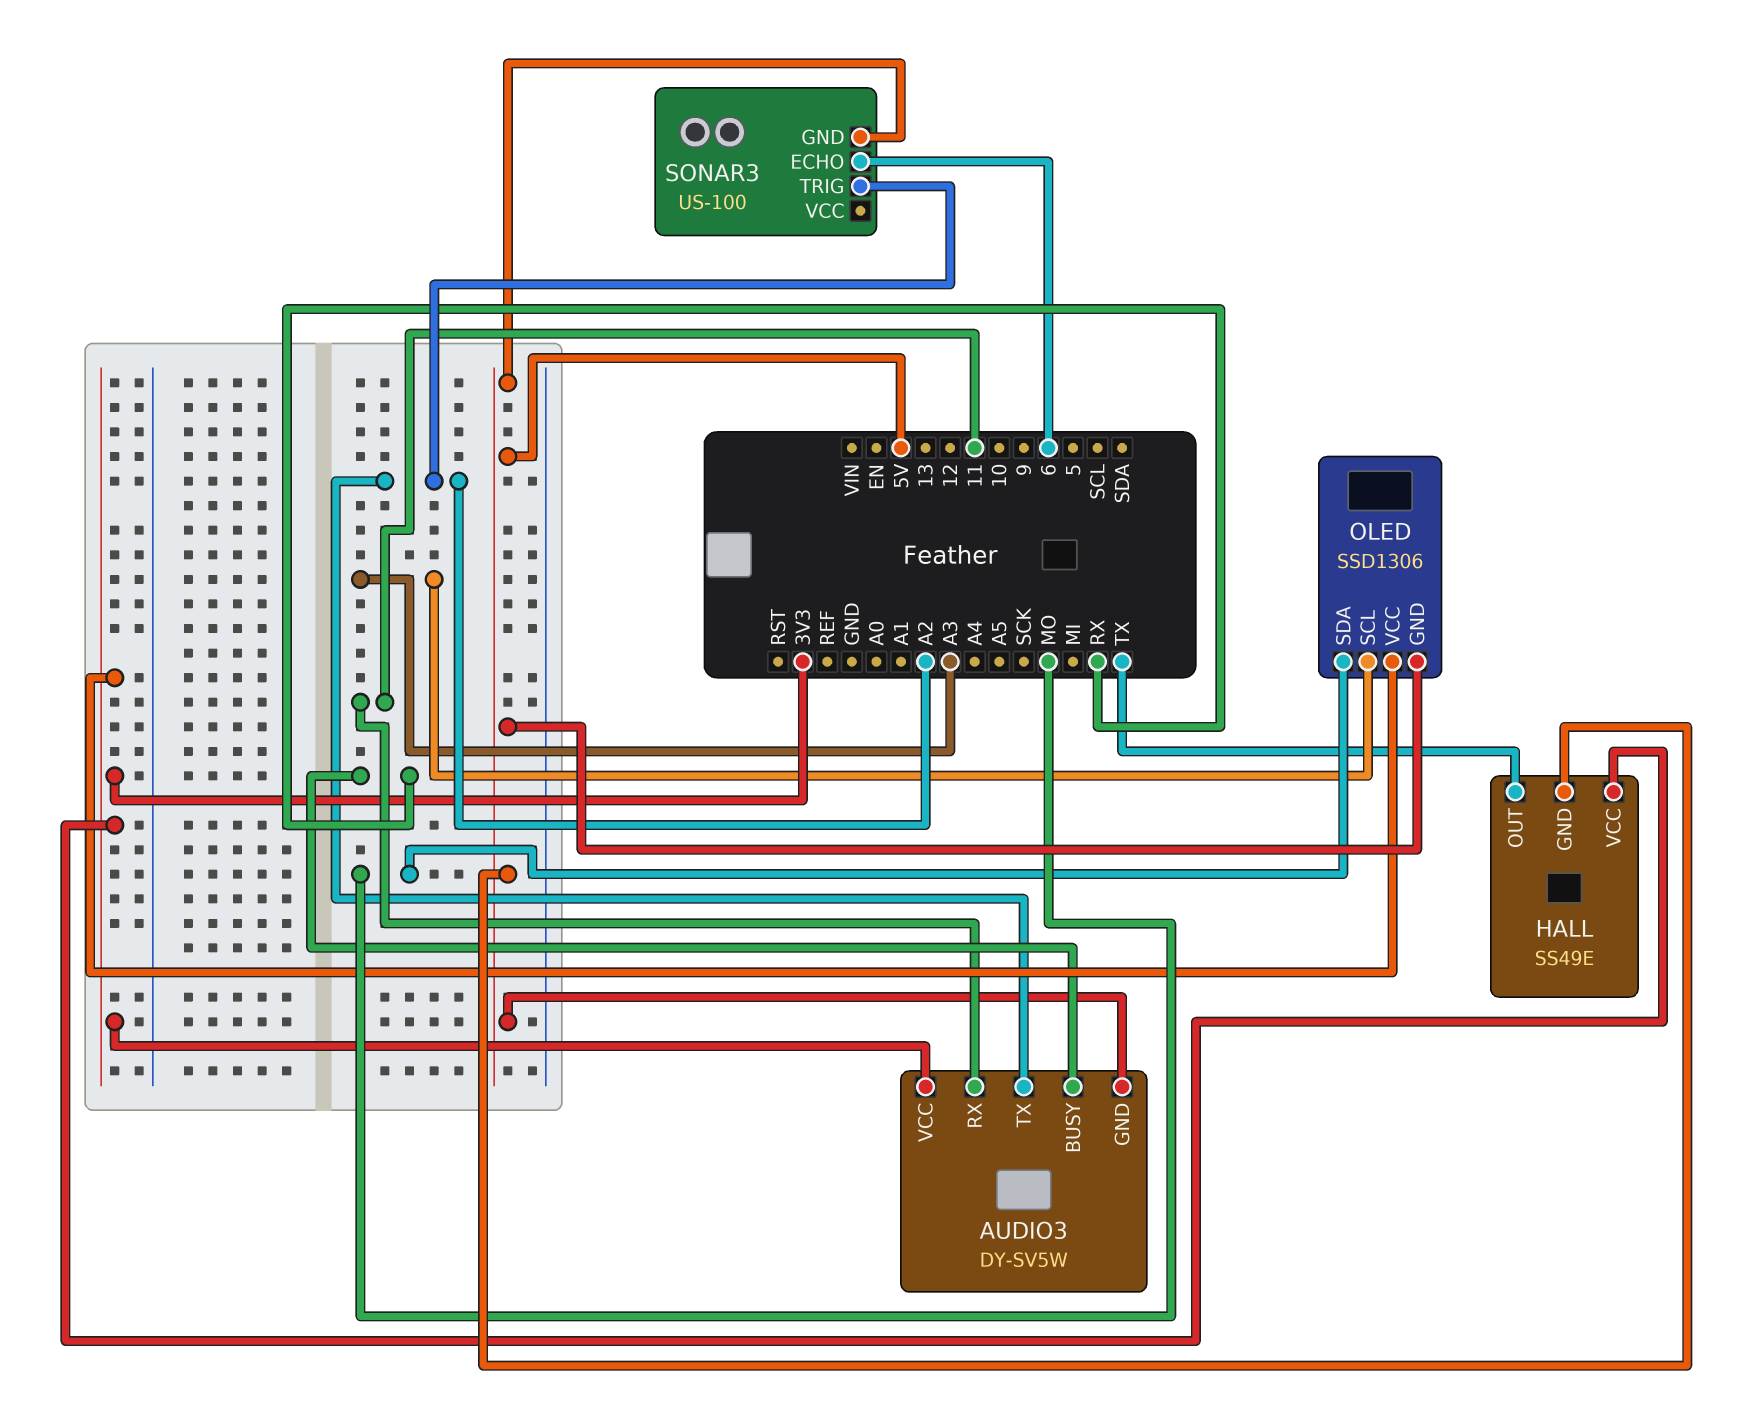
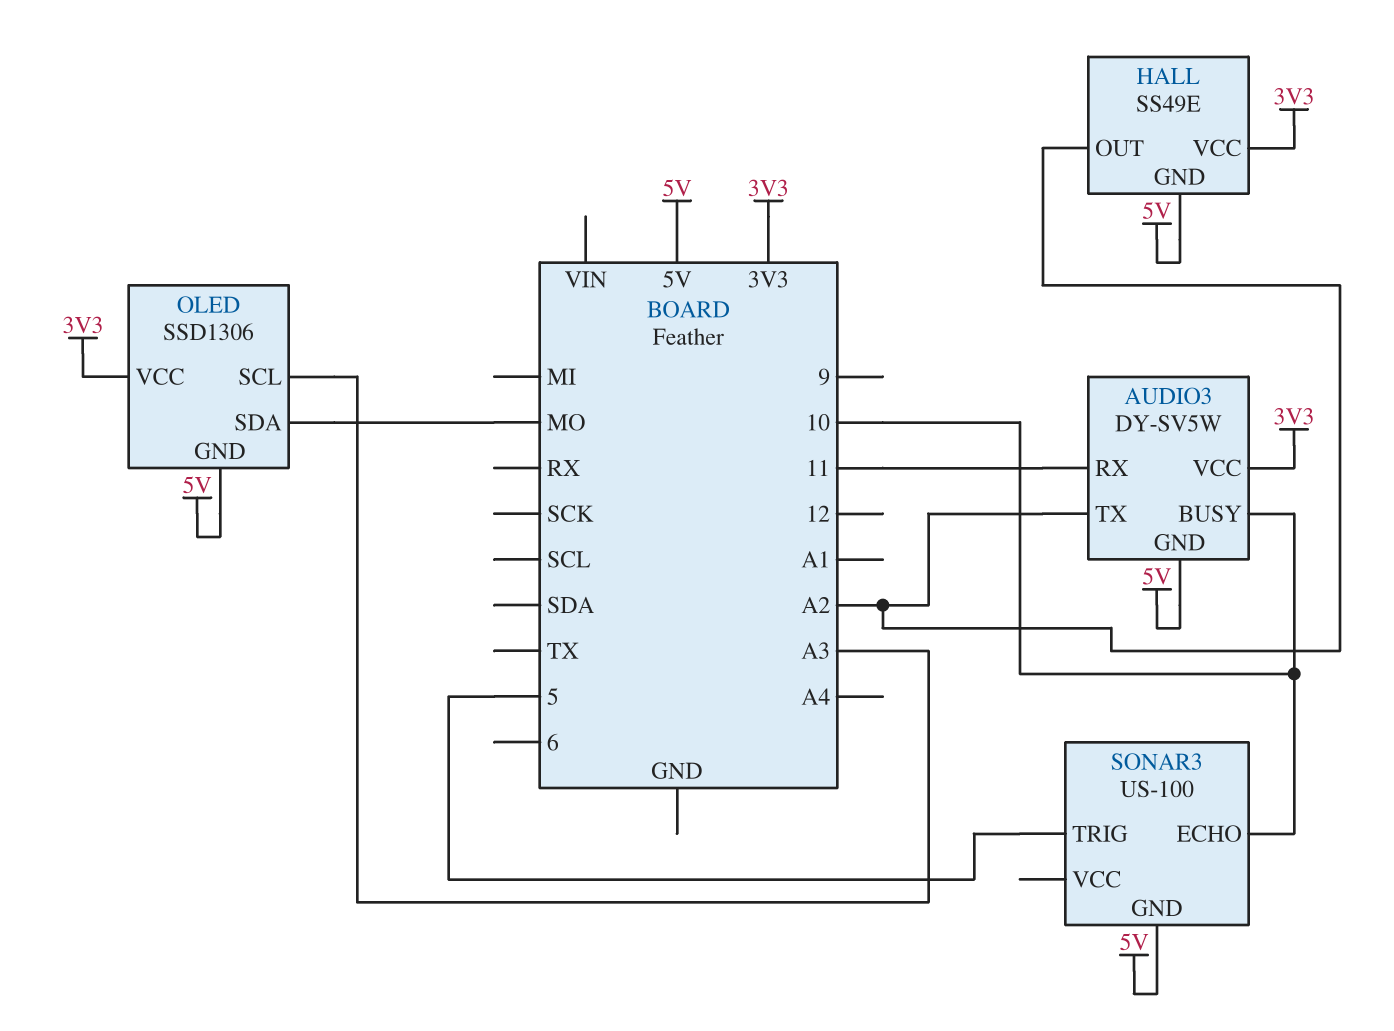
AUDIO3 pin BUSY: RX -> 10
HALL pin OUT: TX -> A2
SONAR3 pin ECHO: 6 -> 10
SONAR3 pin TRIG: A2 -> 5

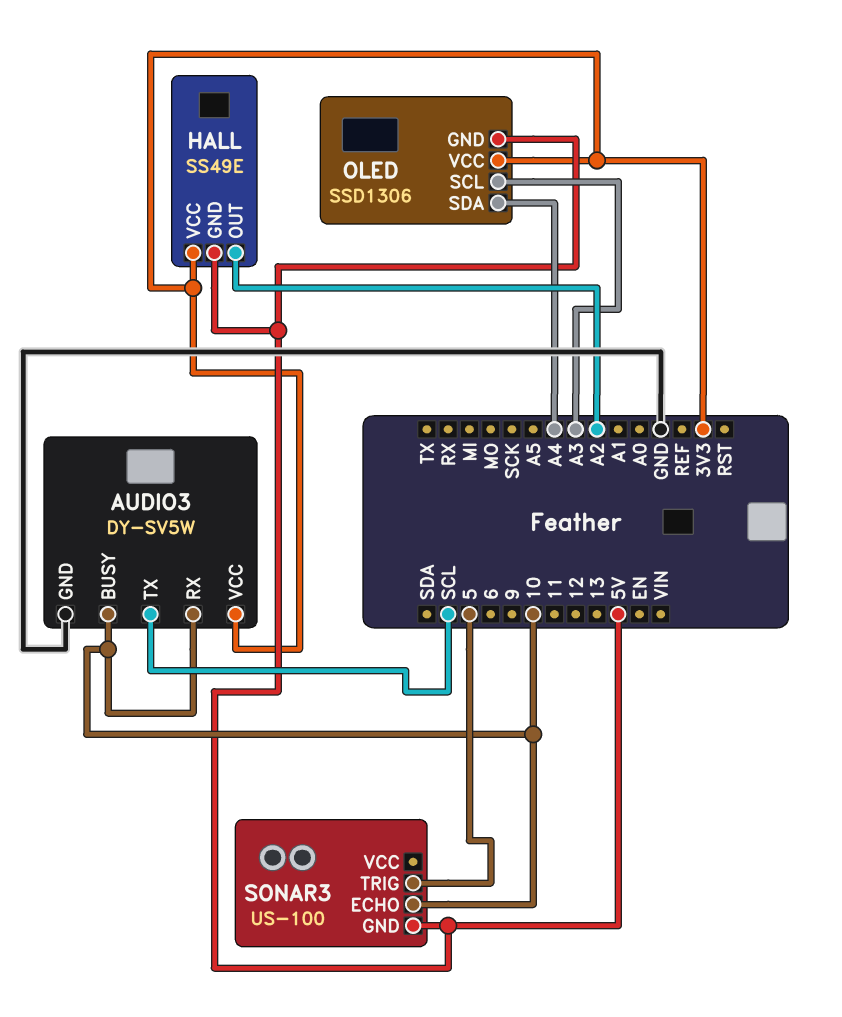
AUDIO3 pin GND: 5V -> GND
AUDIO3 pin RX: 11 -> 10
AUDIO3 pin TX: A2 -> SCL
OLED pin SDA: MO -> A4

